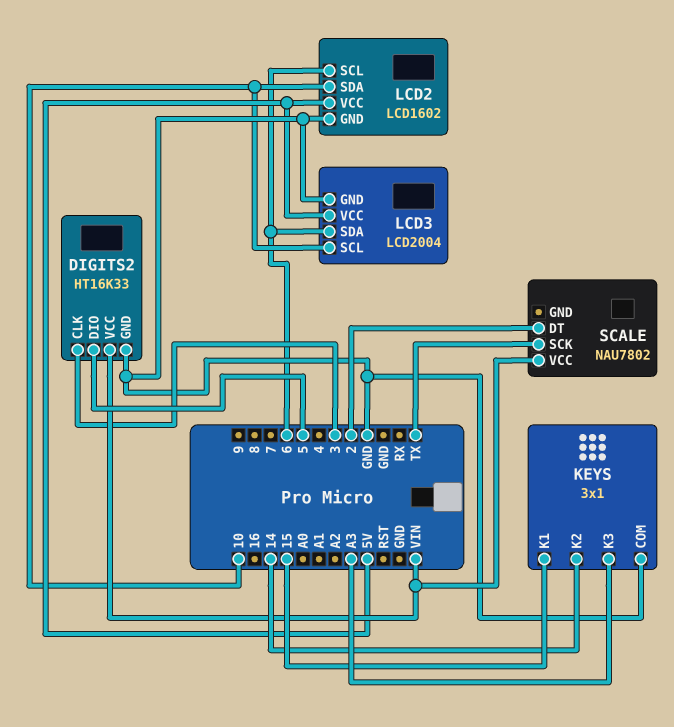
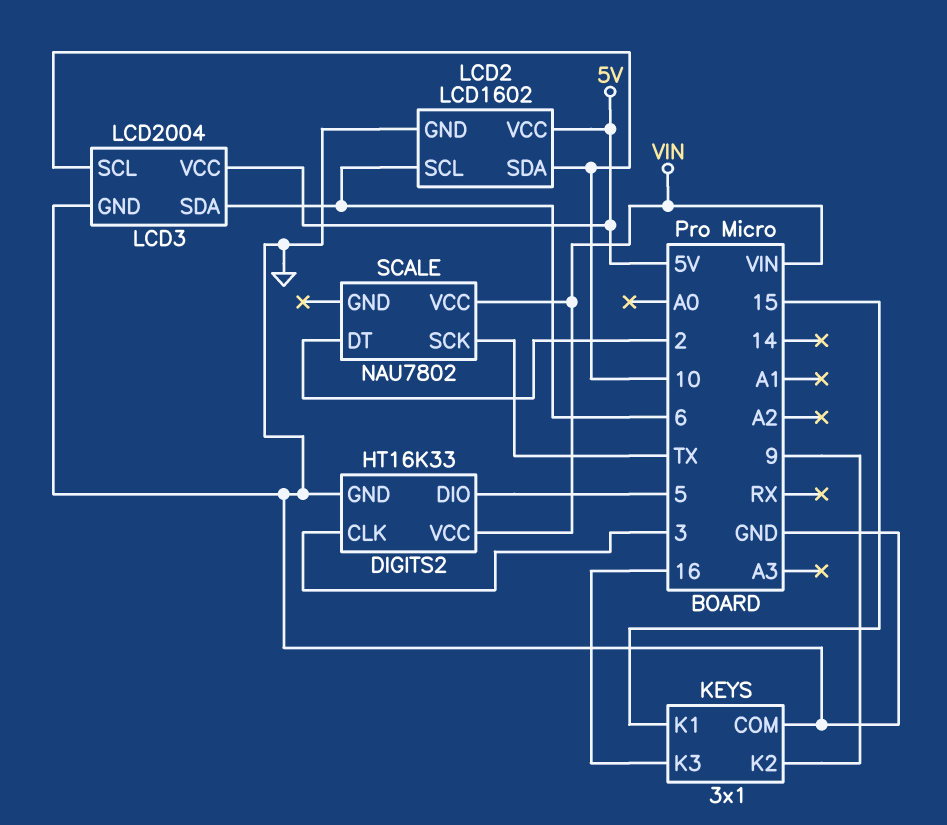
KEYS pin K2: 14 -> 9
KEYS pin K3: A3 -> 16

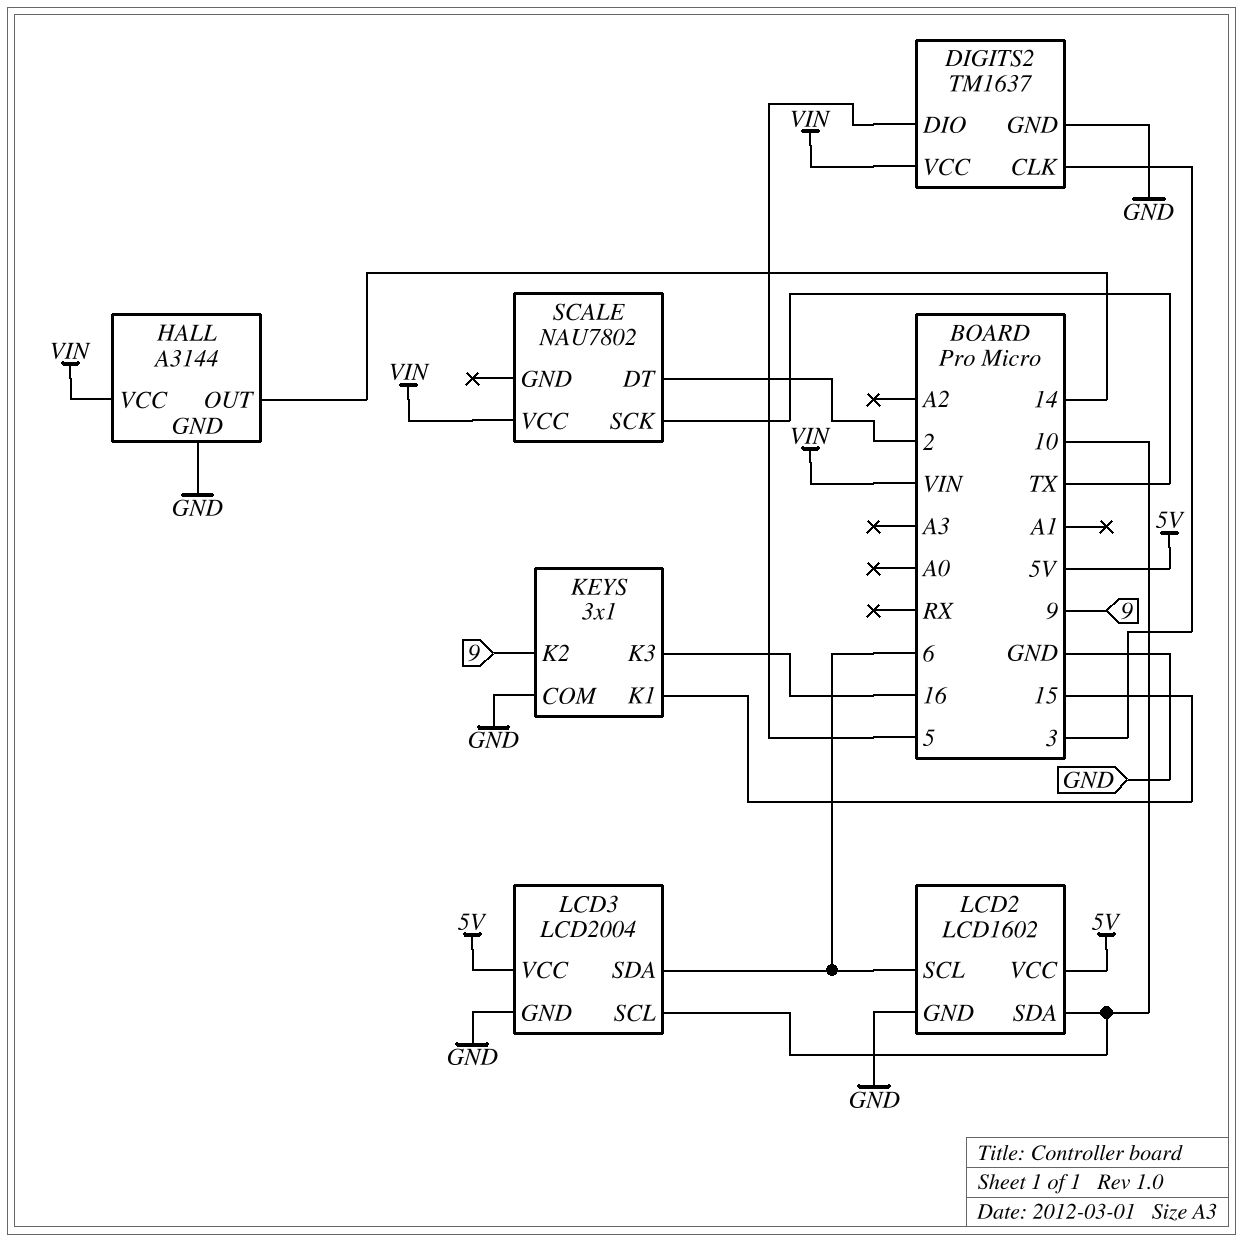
DIGITS2: HT16K33 -> TM1637
HALL: none -> A3144
HALL pin GND: none -> GND
HALL pin OUT: none -> 14
HALL pin VCC: none -> VIN

